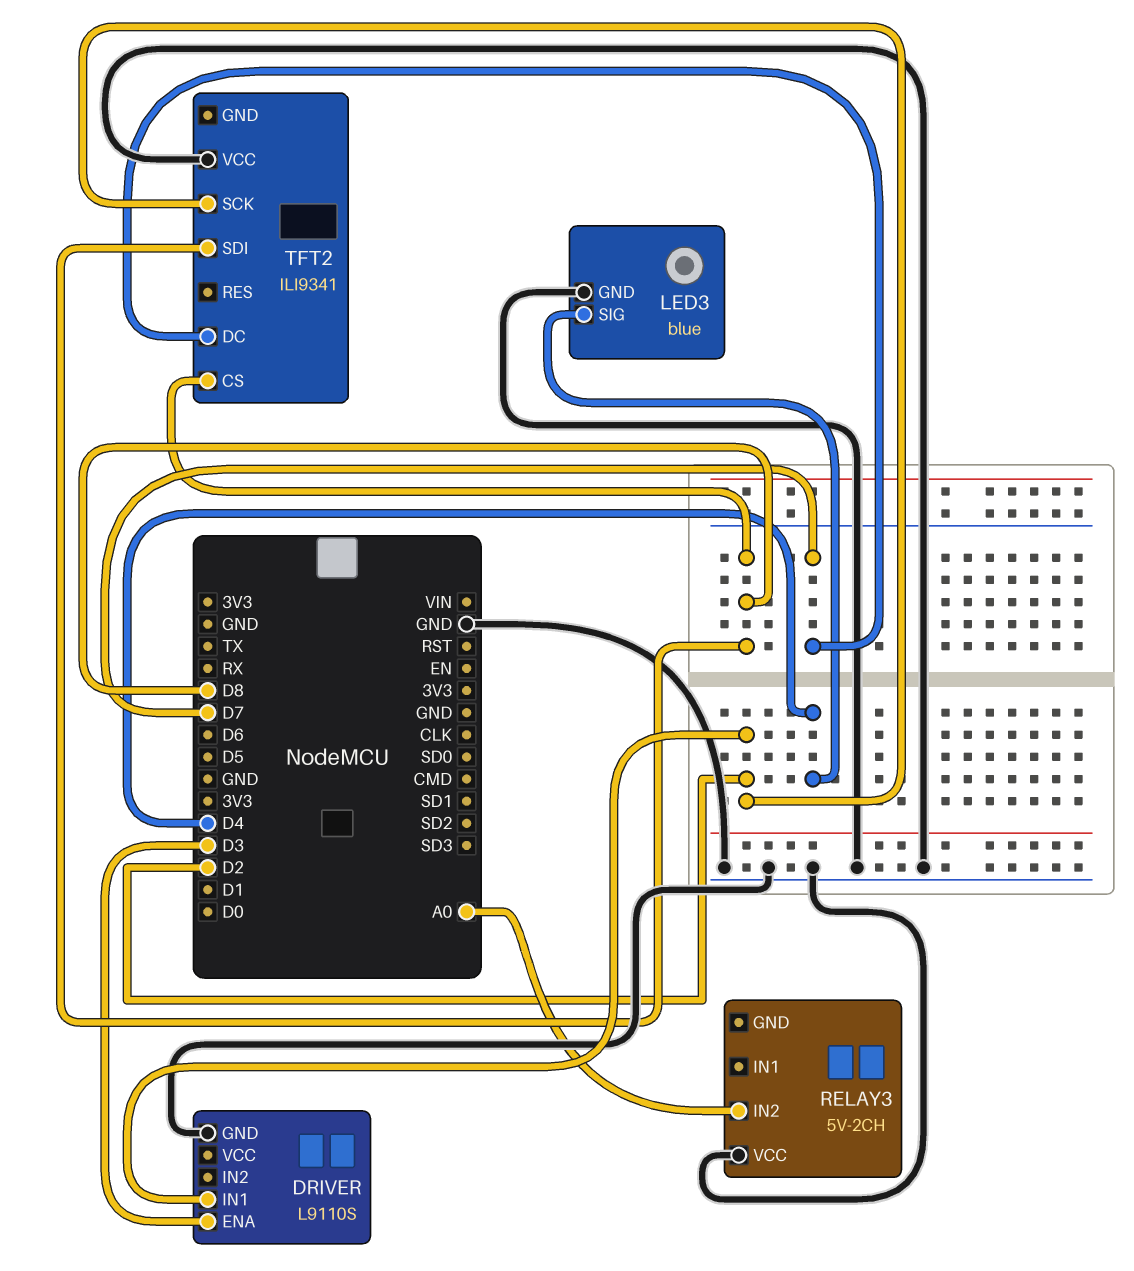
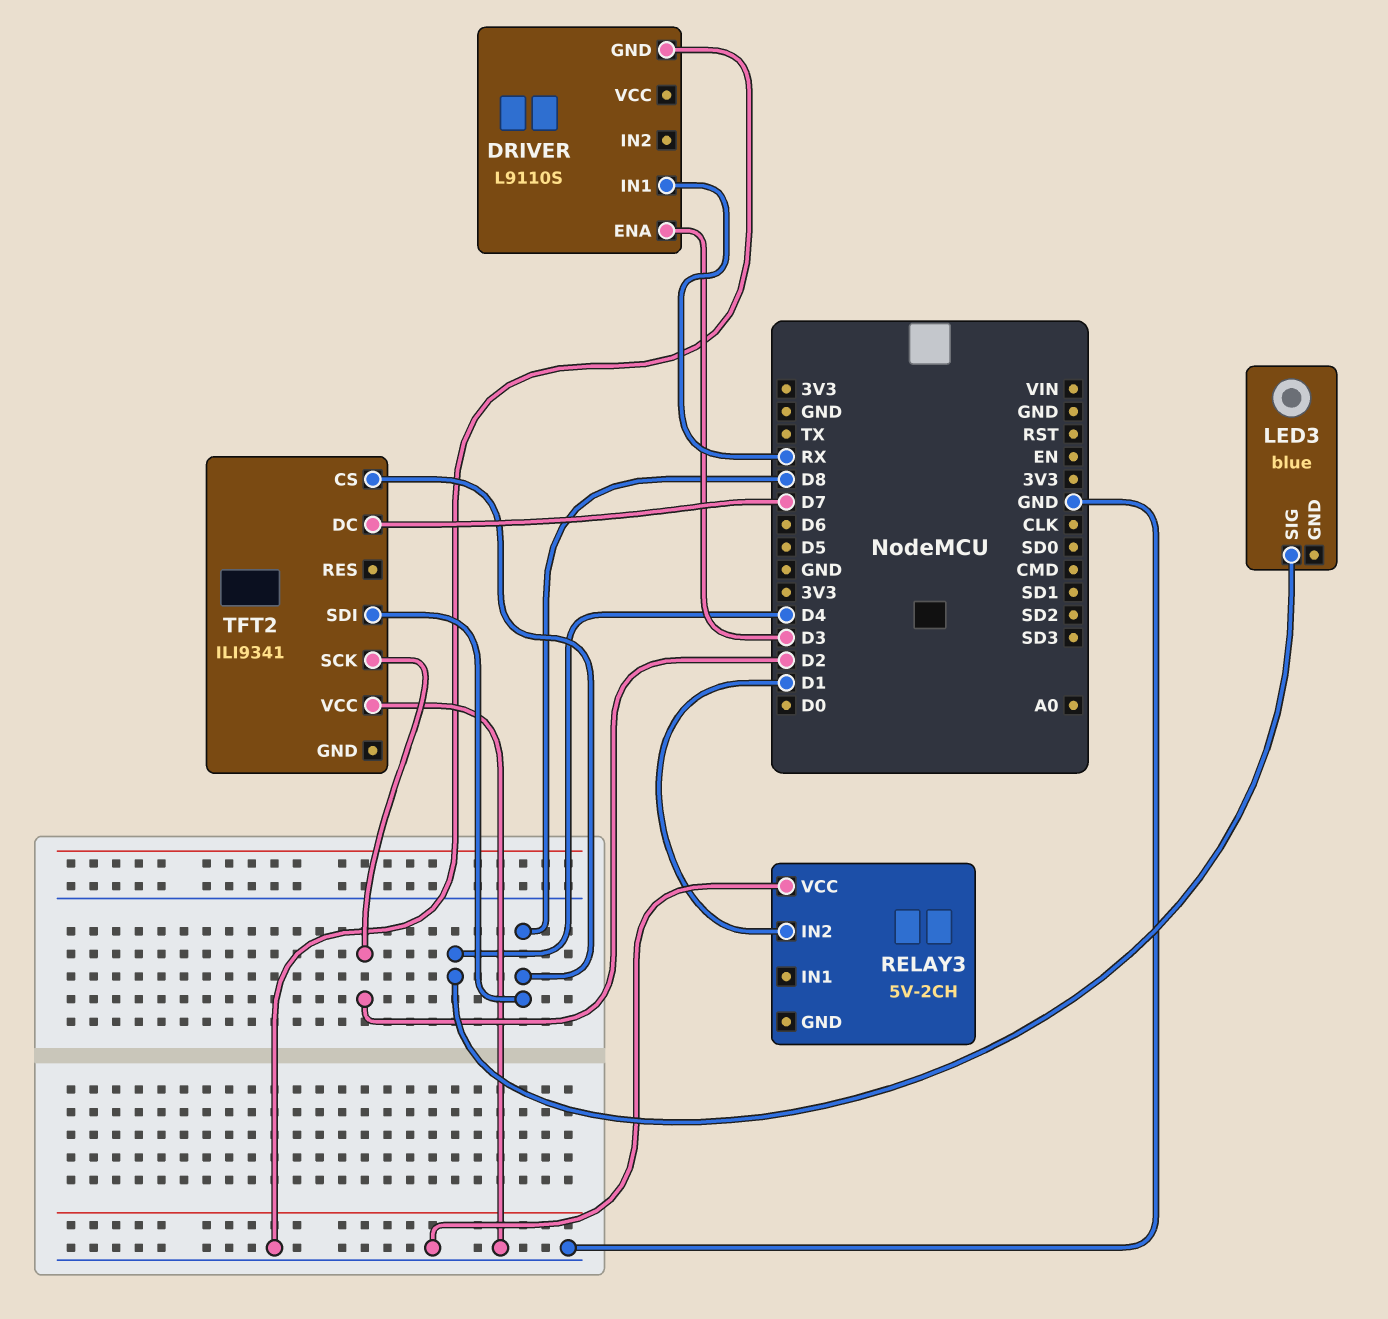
DRIVER pin IN1: D2 -> RX
LED3 pin GND: GND -> none
RELAY3 pin IN2: A0 -> D1

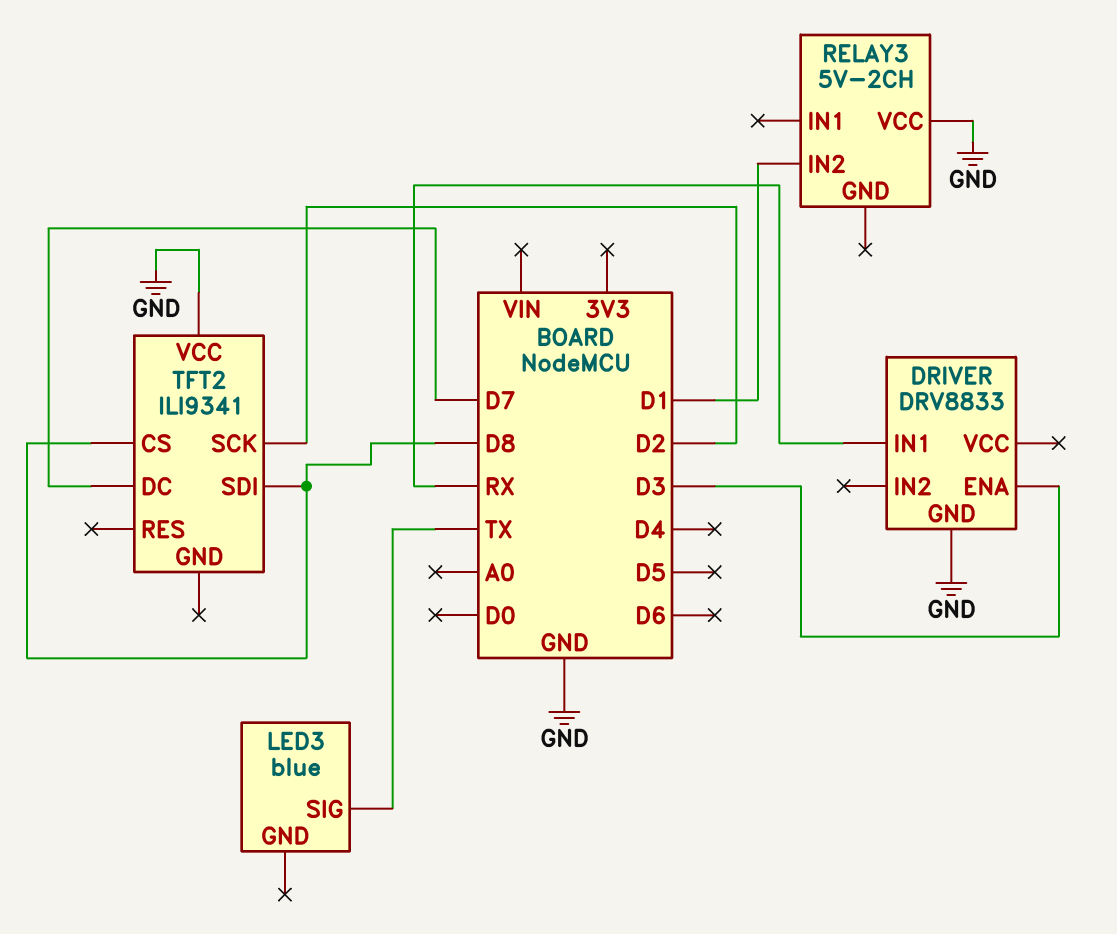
DRIVER: L9110S -> DRV8833
LED3 pin SIG: D4 -> TX

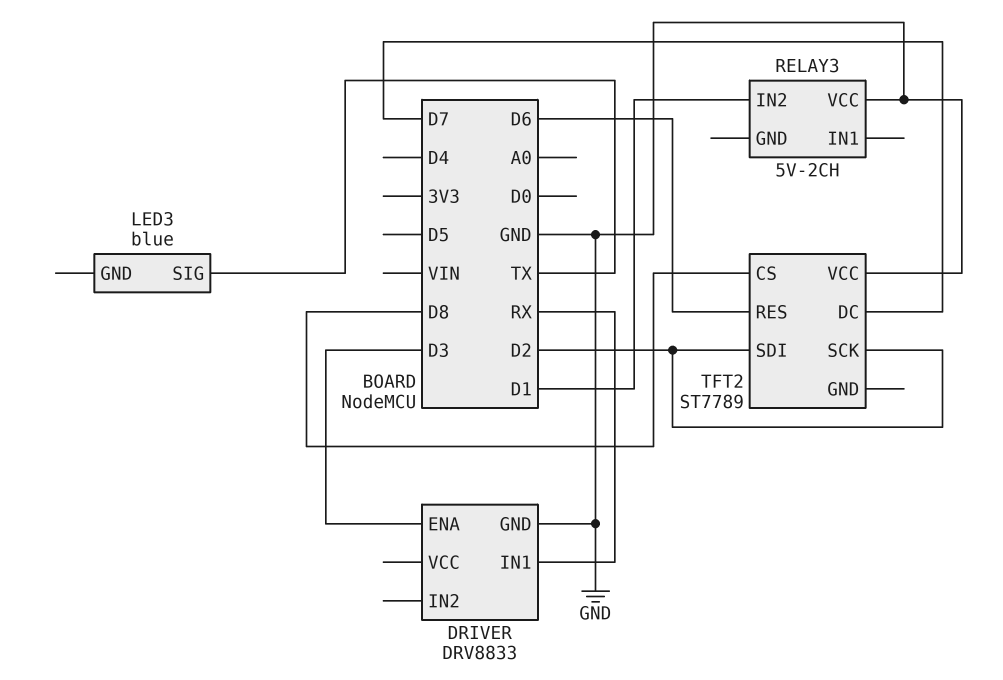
TFT2: ILI9341 -> ST7789
TFT2 pin RES: none -> D6
TFT2 pin SDI: D8 -> D2

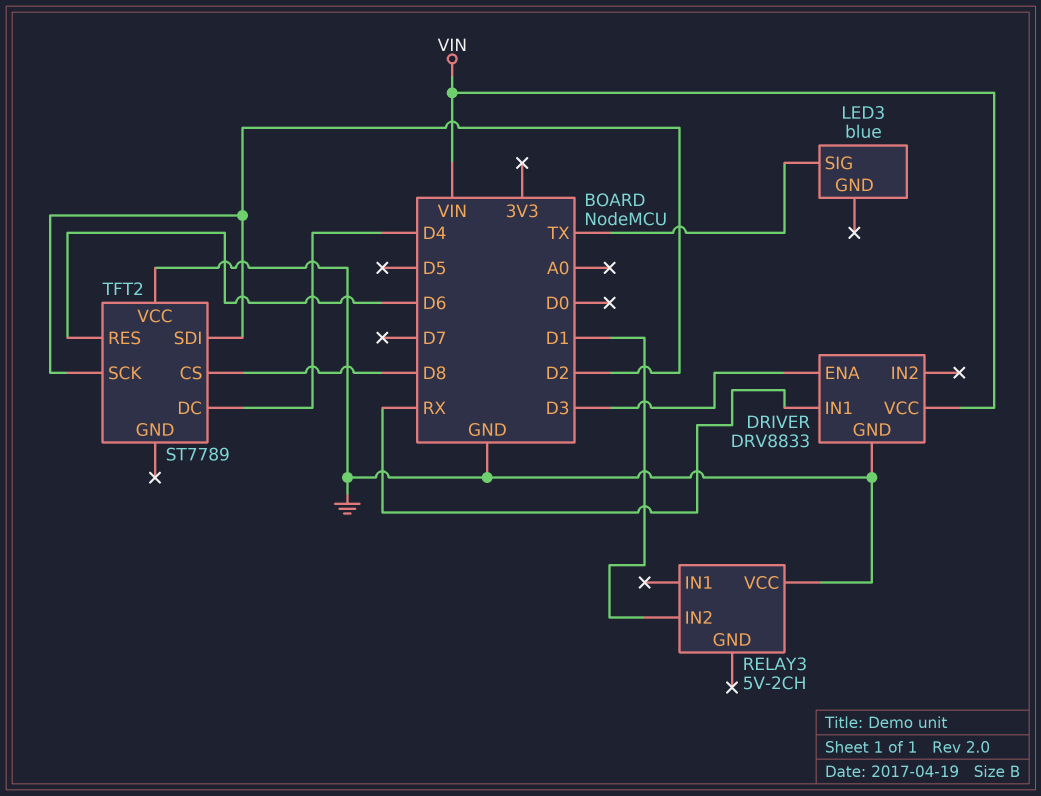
DRIVER pin VCC: none -> VIN
TFT2 pin DC: D7 -> D4

